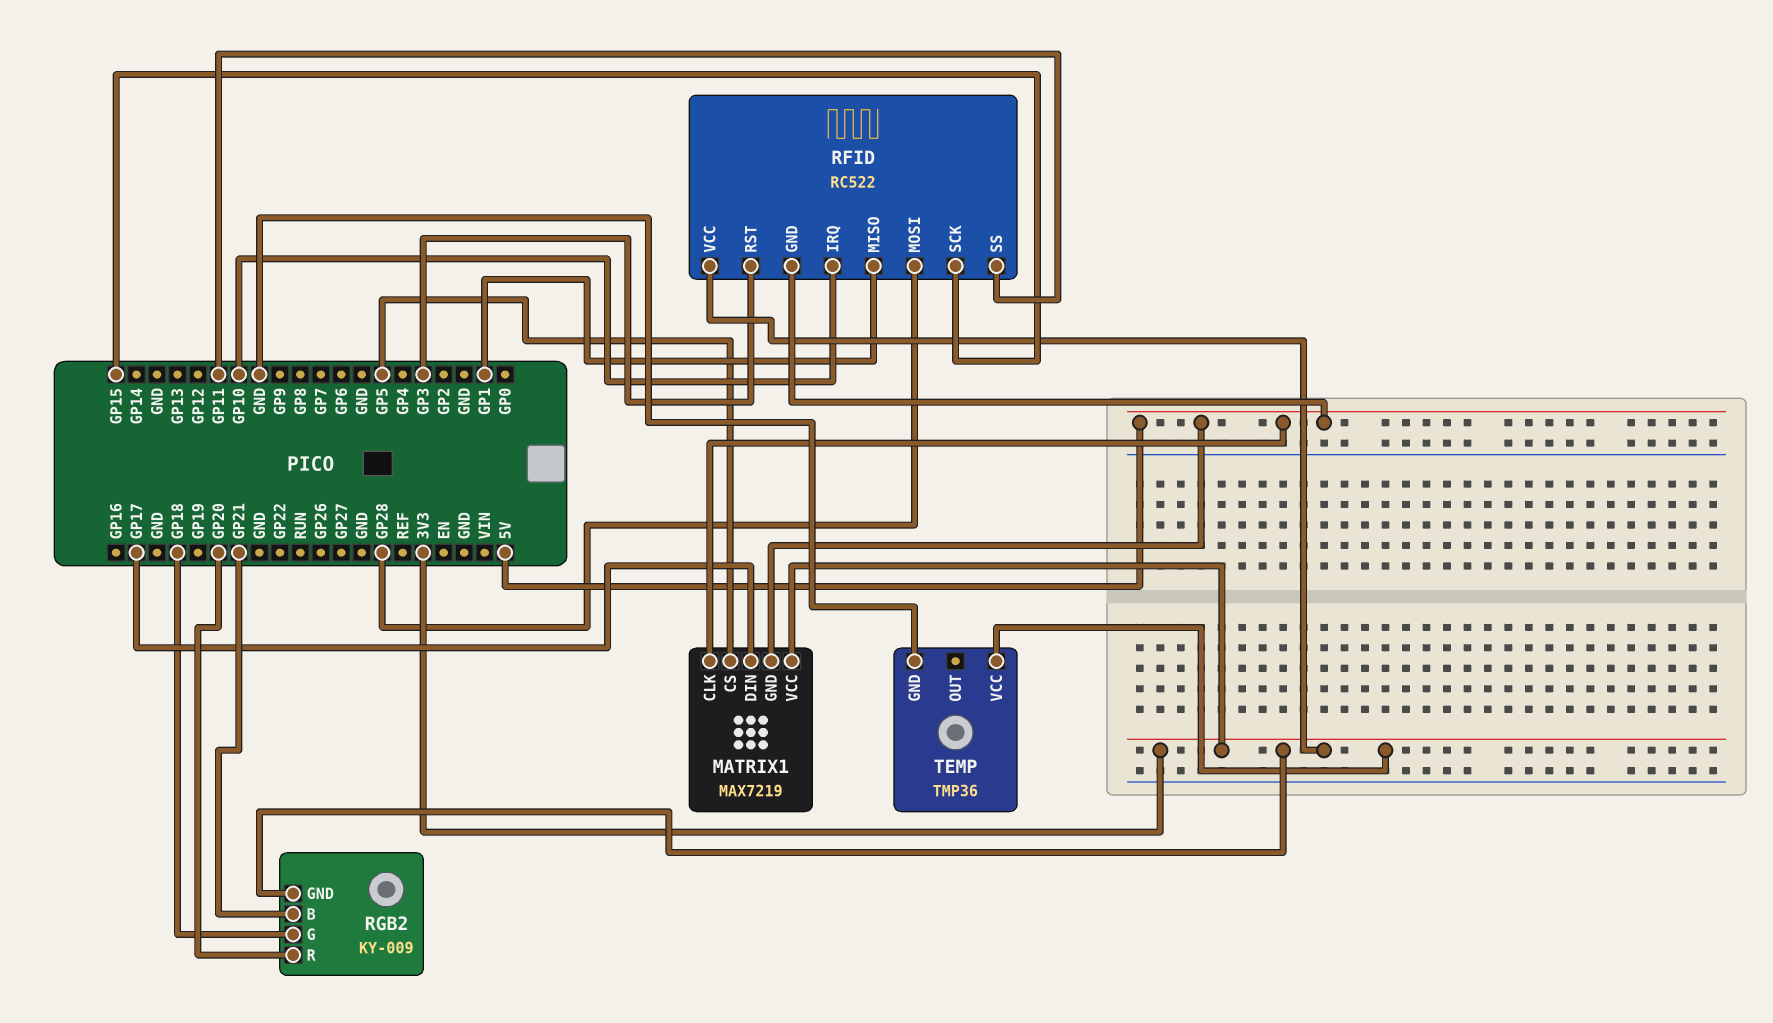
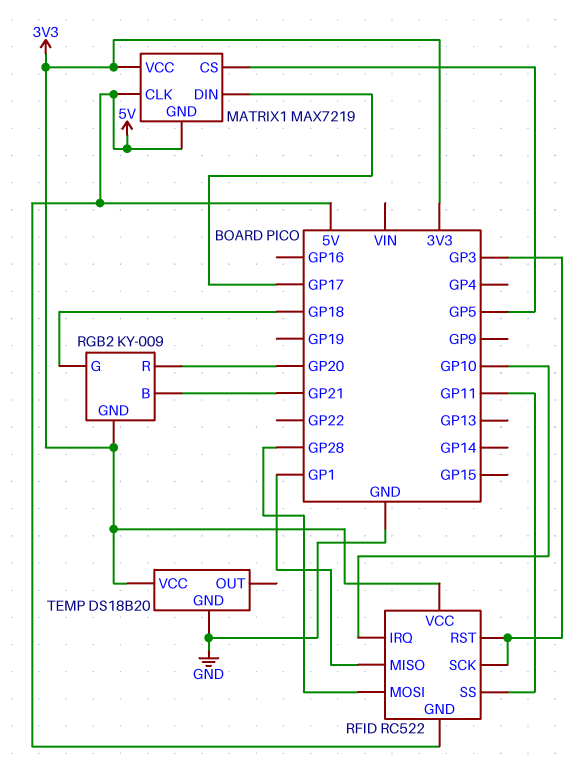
RFID pin SCK: GP15 -> GP3
TEMP: TMP36 -> DS18B20

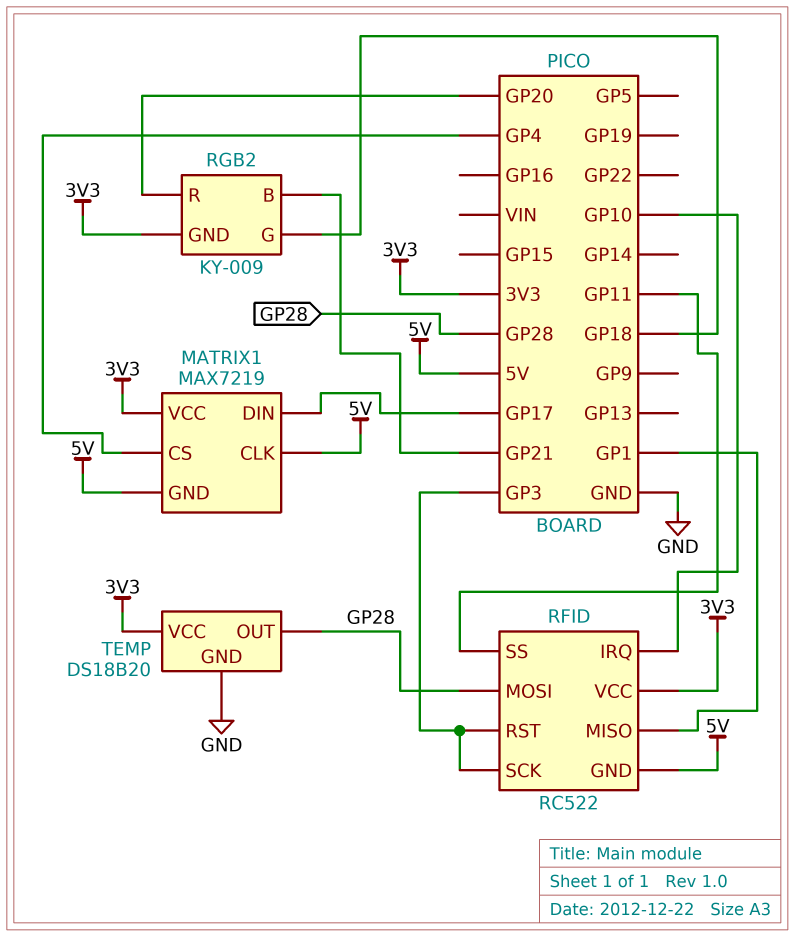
MATRIX1 pin CS: GP5 -> GP4
TEMP pin OUT: none -> GP28

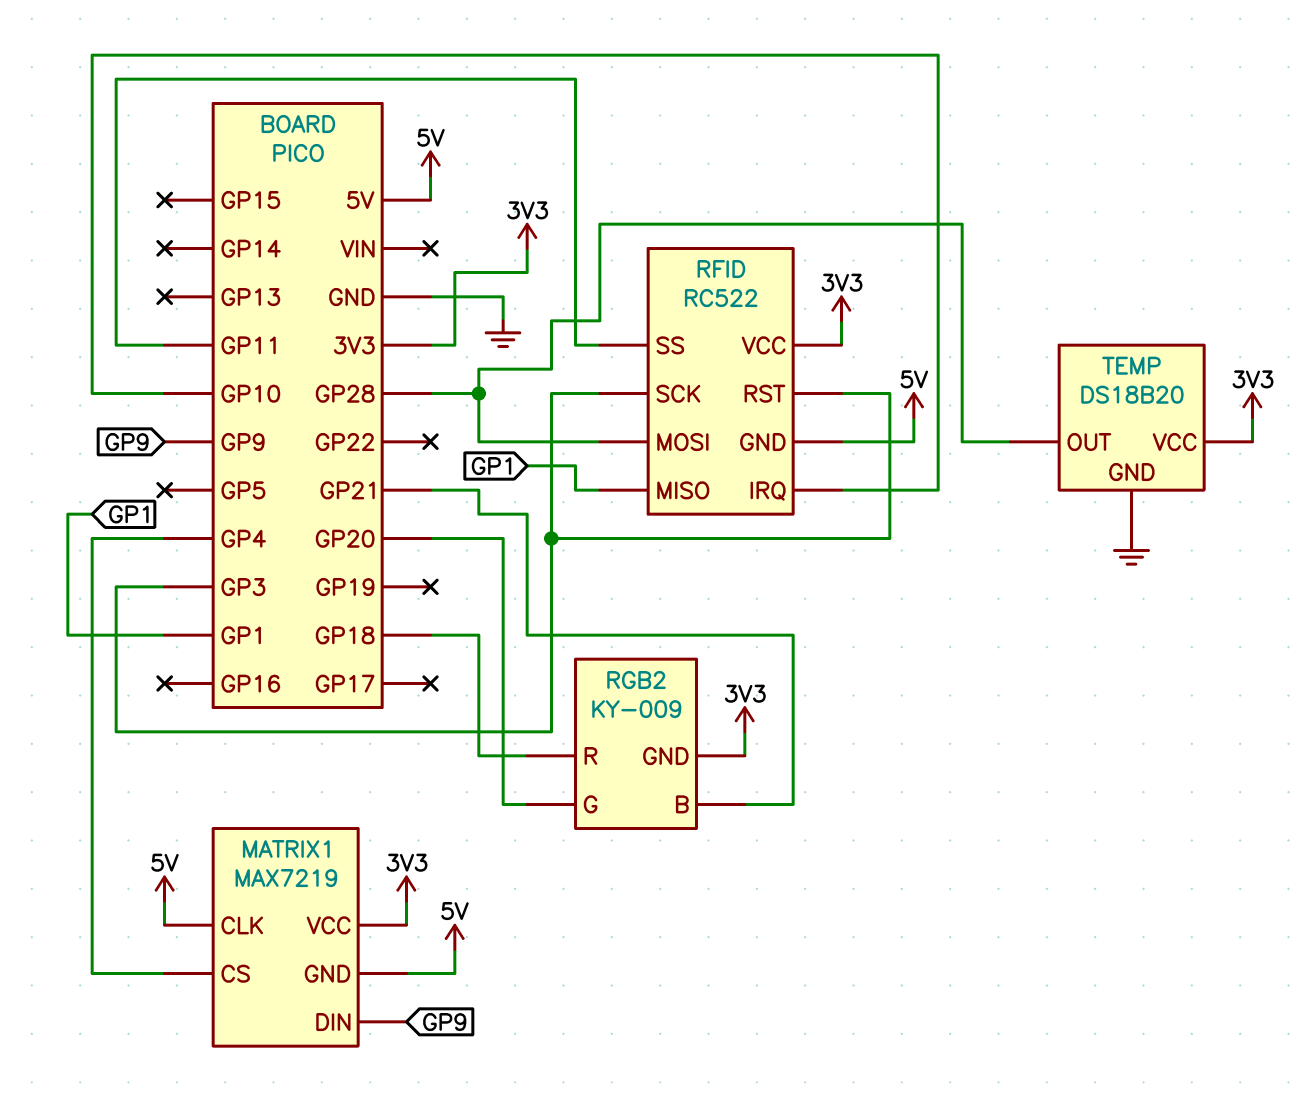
MATRIX1 pin DIN: GP17 -> GP9
RGB2 pin G: GP18 -> GP20
RGB2 pin R: GP20 -> GP18

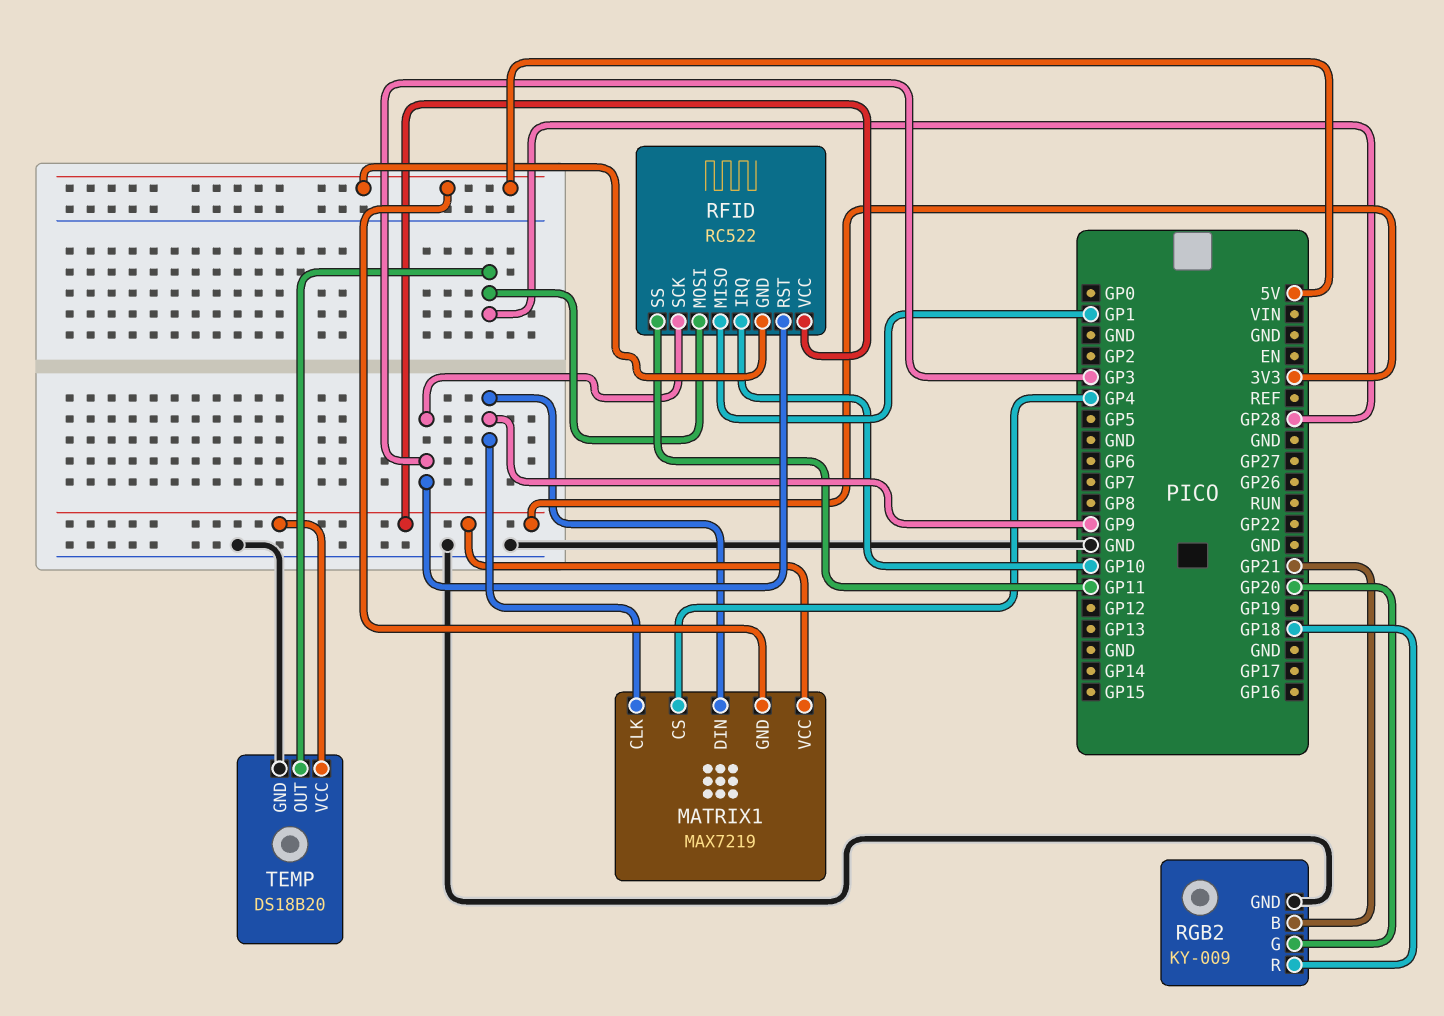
MATRIX1 pin CLK: 5V -> GP9
RGB2 pin GND: 3V3 -> GND

